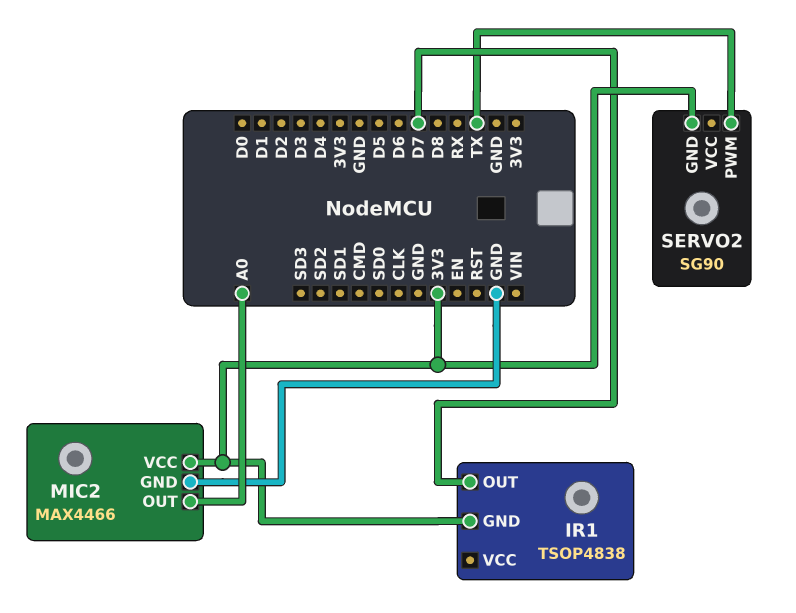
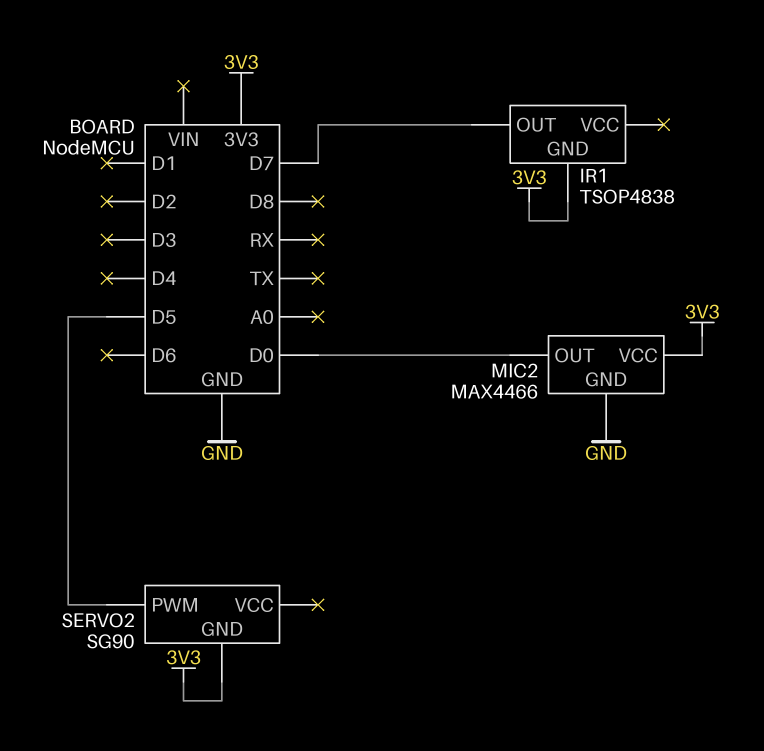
MIC2 pin OUT: A0 -> D0
SERVO2 pin PWM: TX -> D5

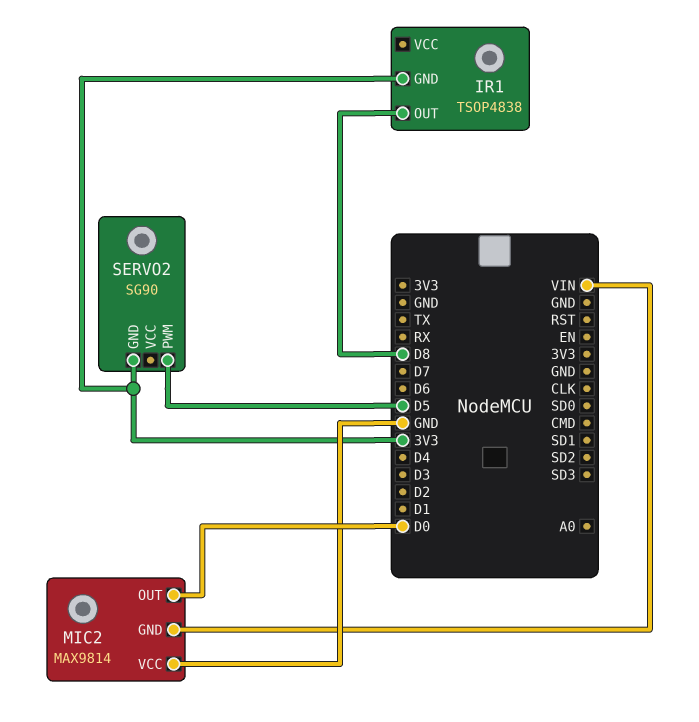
IR1 pin OUT: D7 -> D8
MIC2: MAX4466 -> MAX9814
MIC2 pin GND: GND -> VIN
MIC2 pin VCC: 3V3 -> GND

